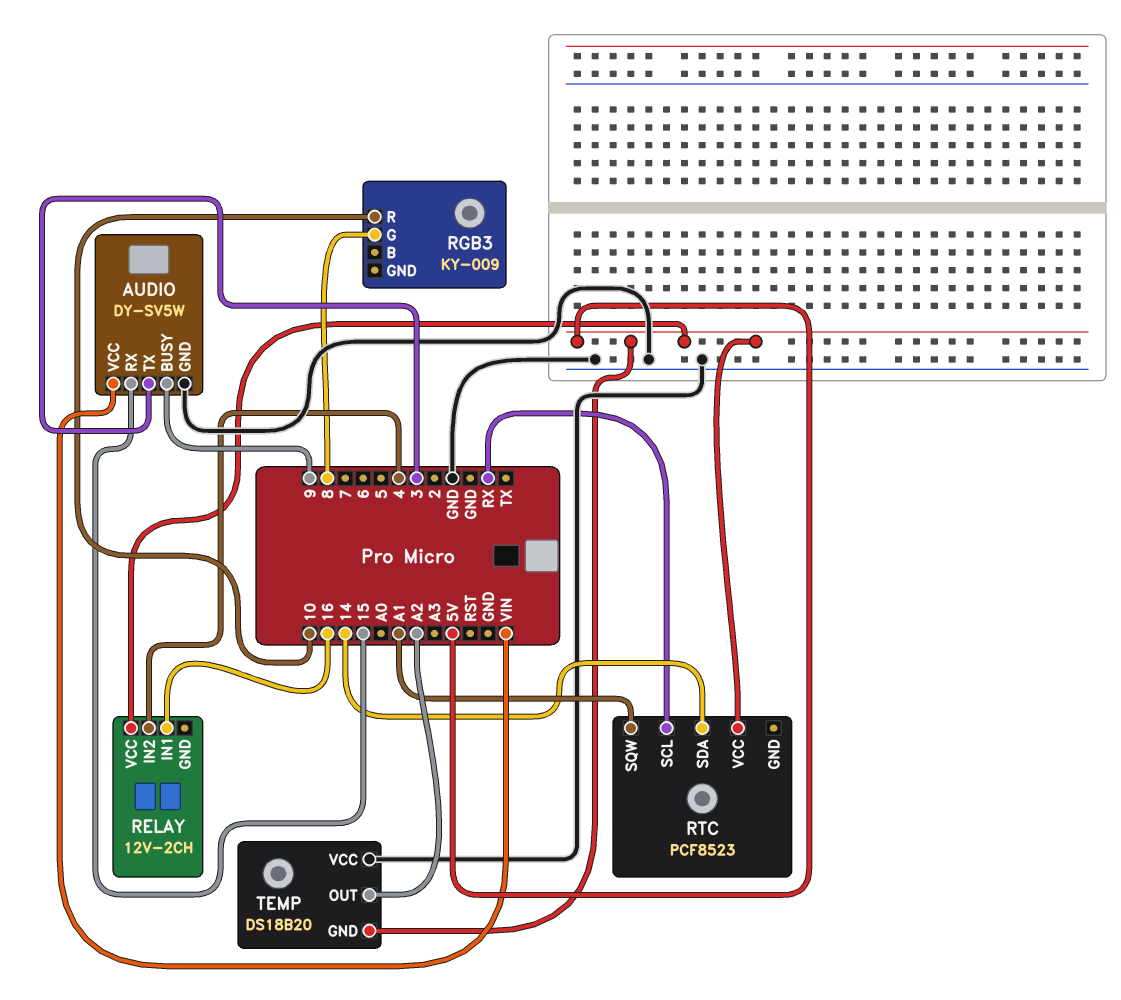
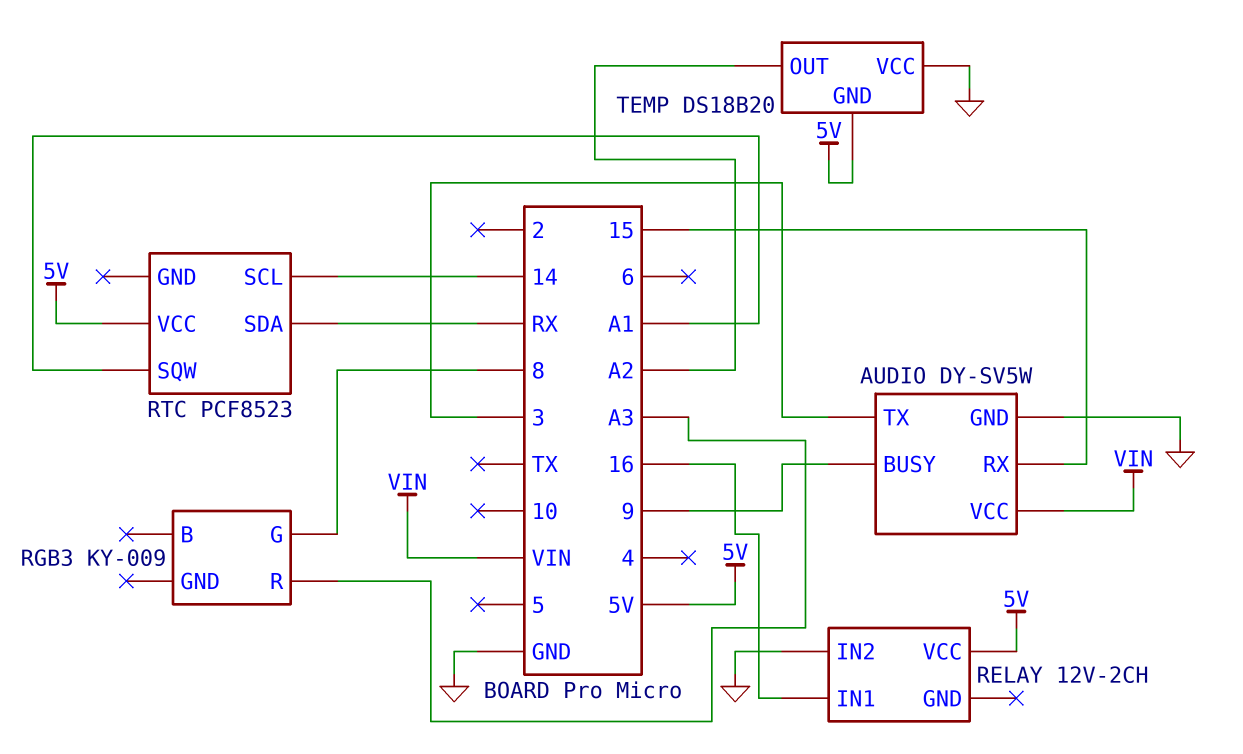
RELAY pin IN2: 4 -> GND
RGB3 pin R: 10 -> A3
RTC pin SCL: RX -> 14
RTC pin SDA: 14 -> RX

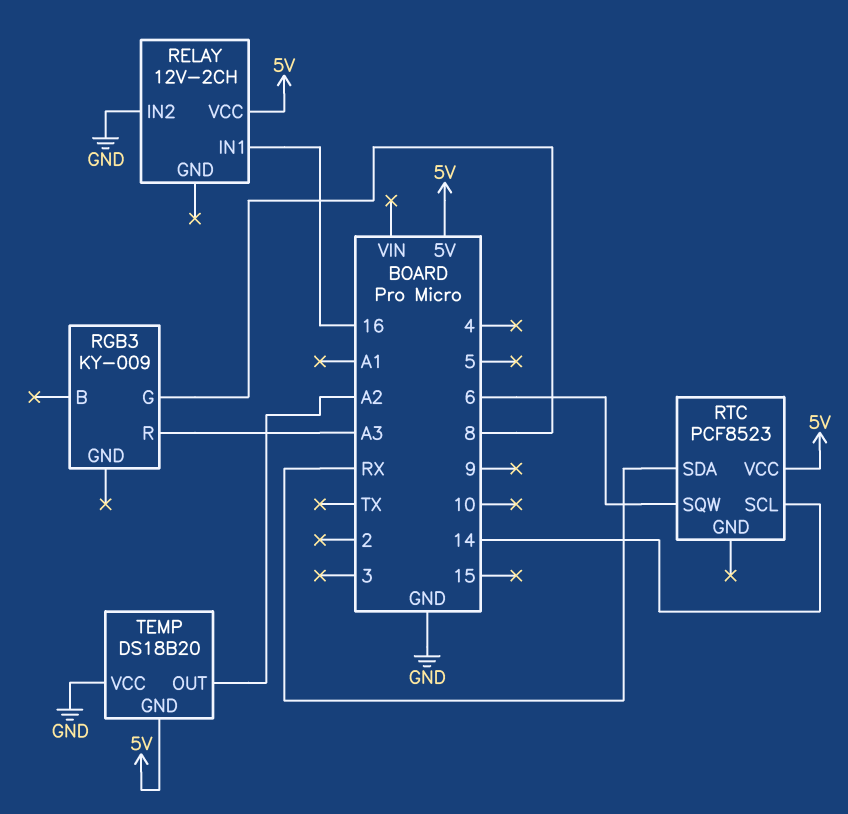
AUDIO: DY-SV5W -> none
AUDIO pin BUSY: 9 -> none
AUDIO pin GND: GND -> none
AUDIO pin RX: 15 -> none
AUDIO pin TX: 3 -> none
AUDIO pin VCC: VIN -> none
RTC pin SQW: A1 -> 6

